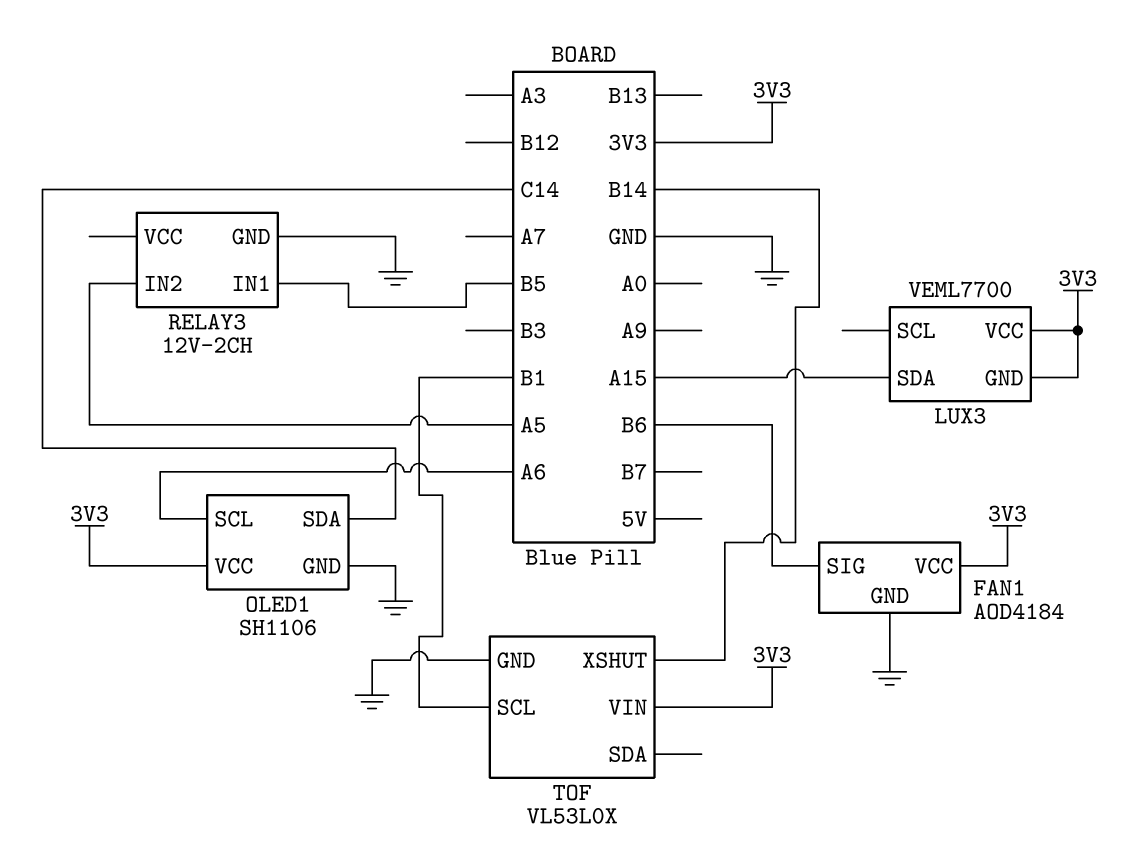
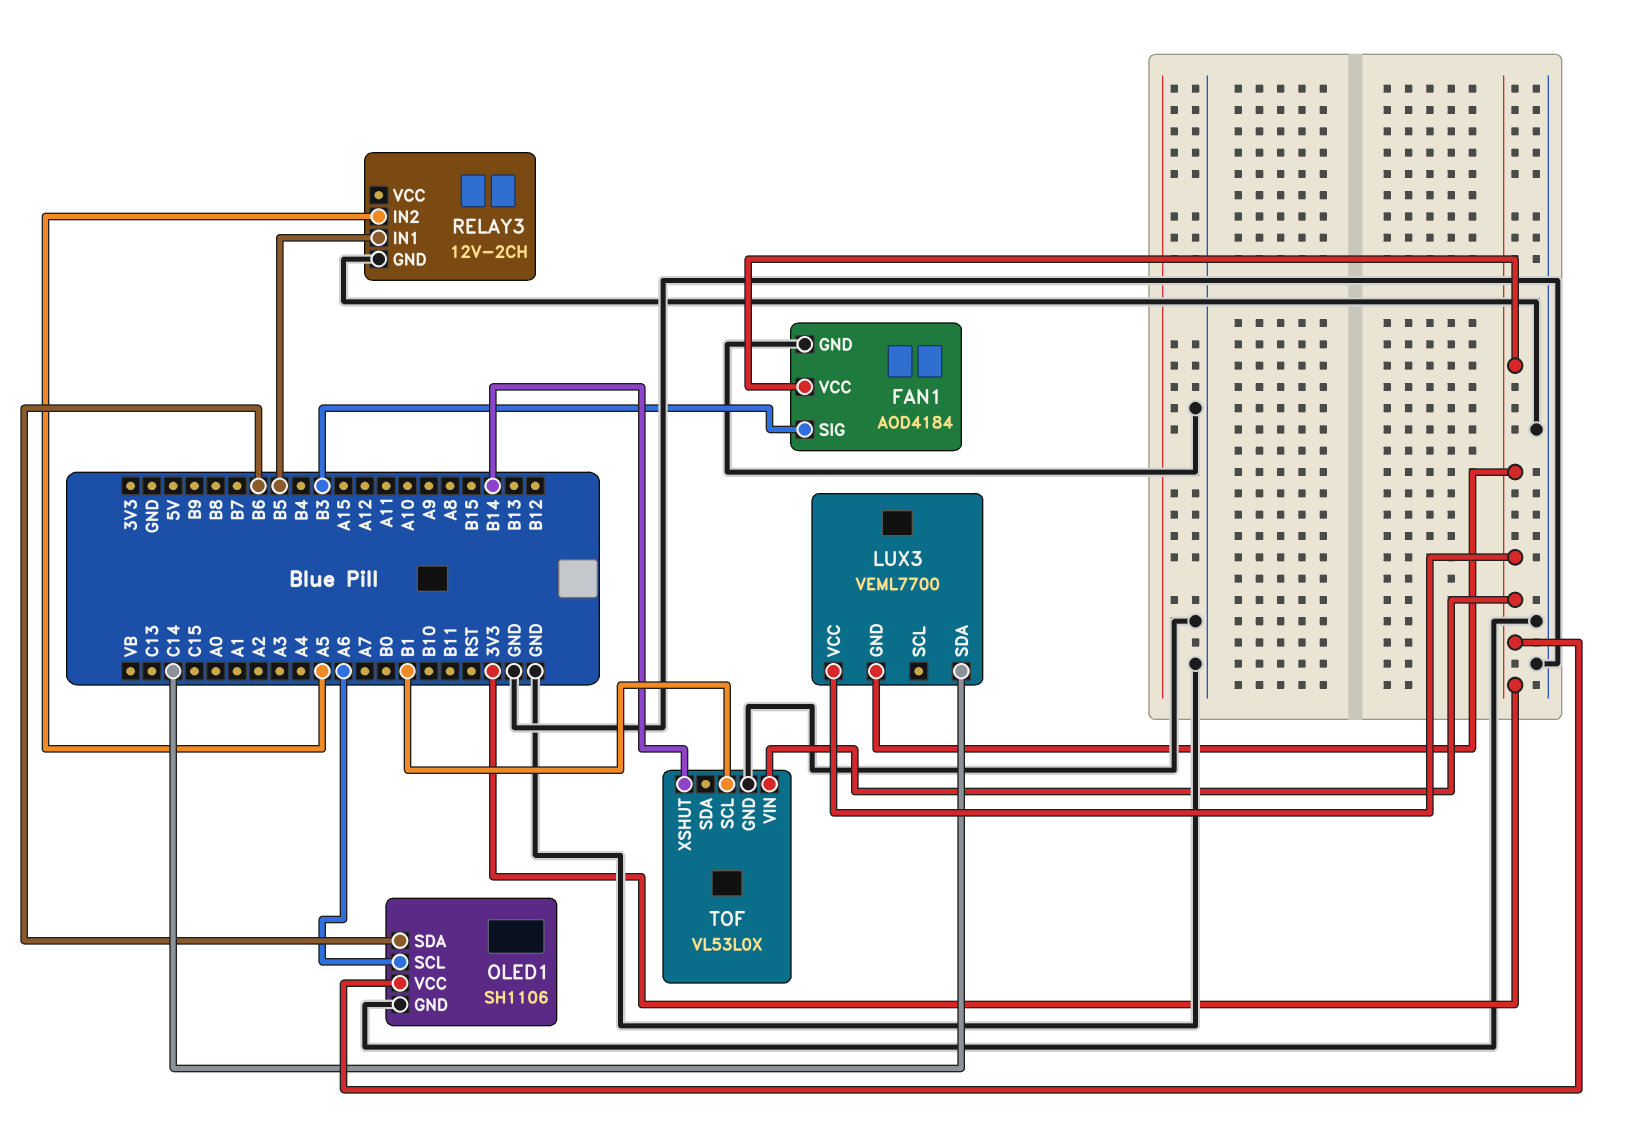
FAN1 pin SIG: B6 -> B3
LUX3 pin SDA: A15 -> C14
OLED1 pin SDA: C14 -> B6

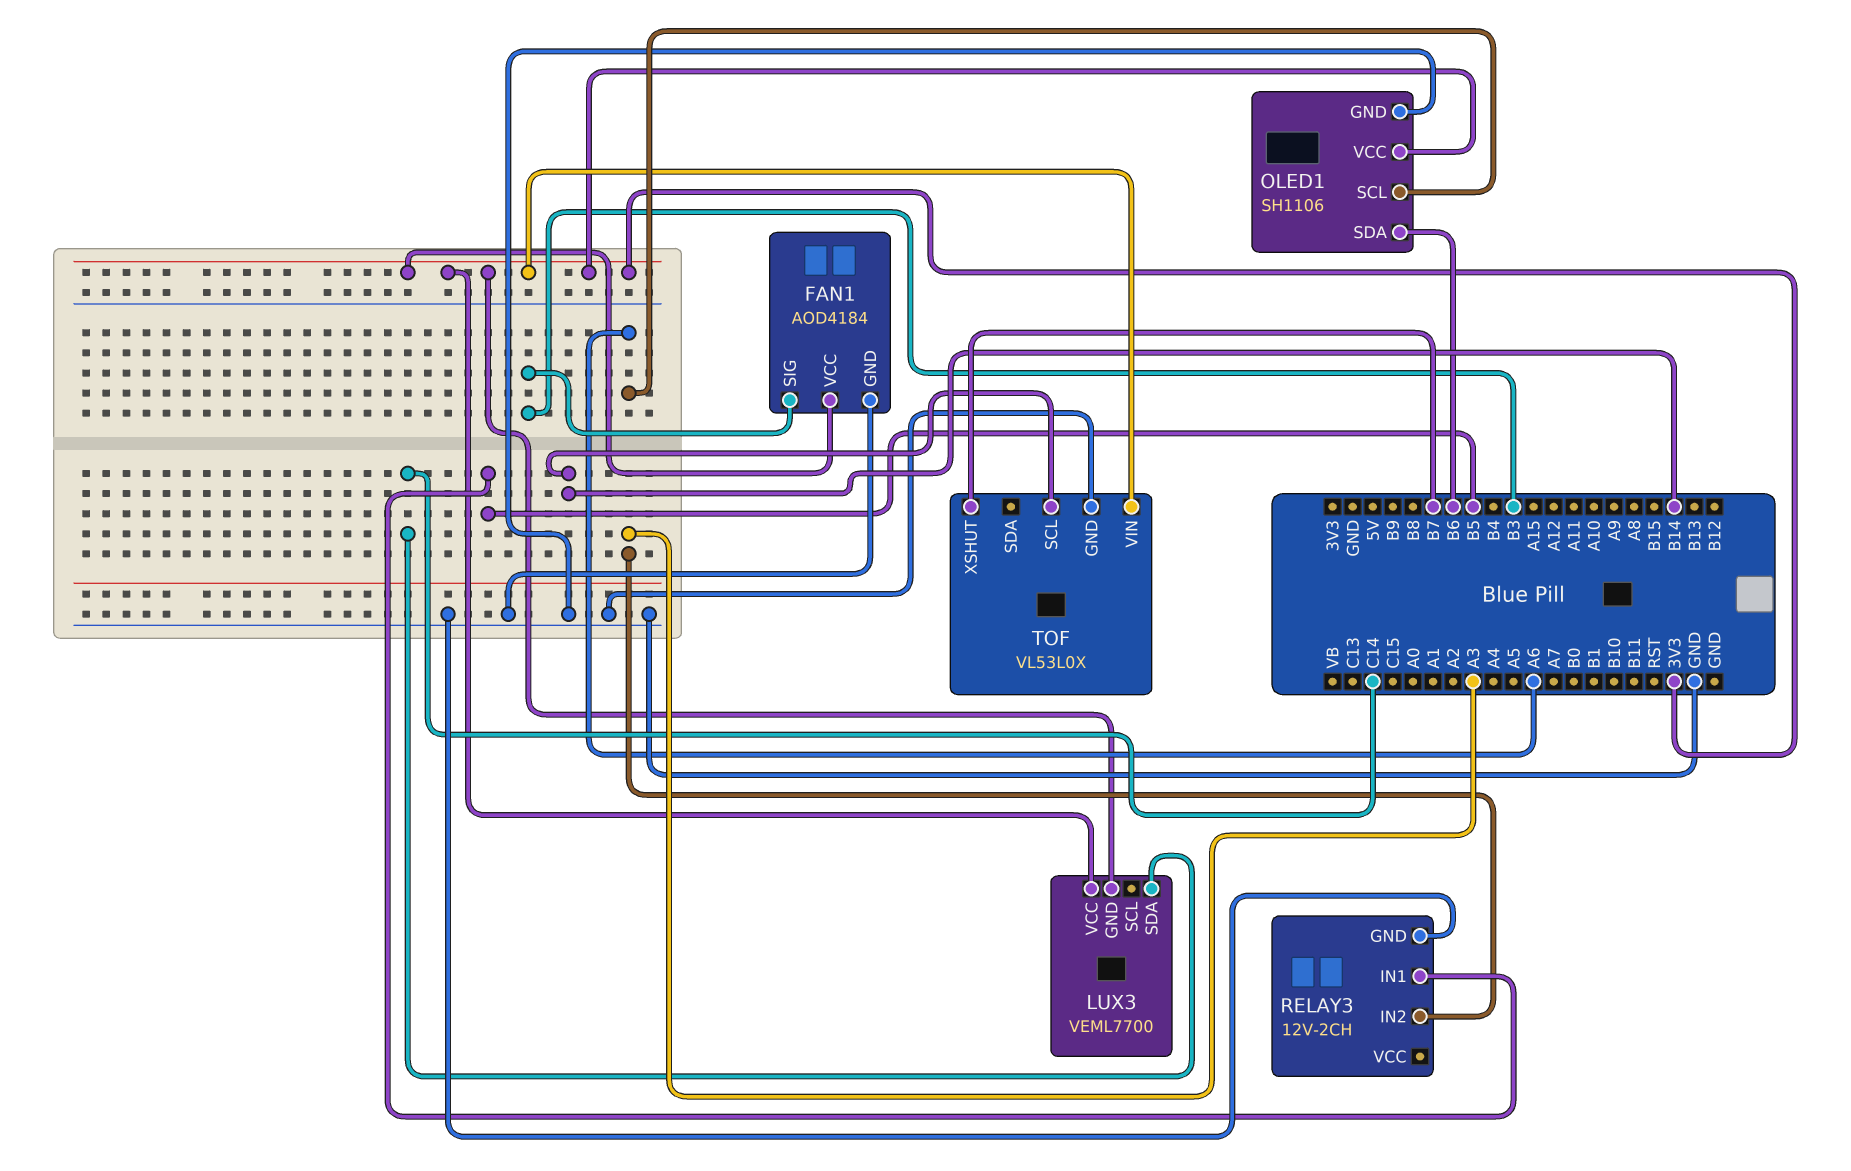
RELAY3 pin IN2: A5 -> A3
TOF pin SCL: B1 -> B14
TOF pin XSHUT: B14 -> B7

